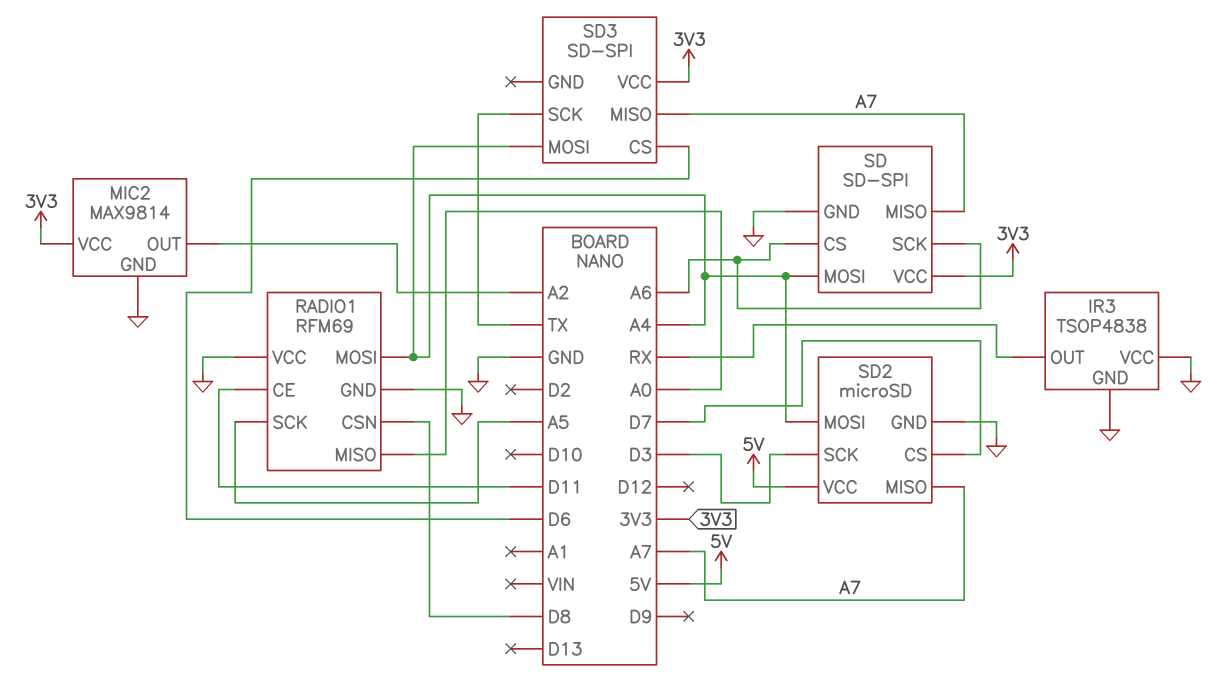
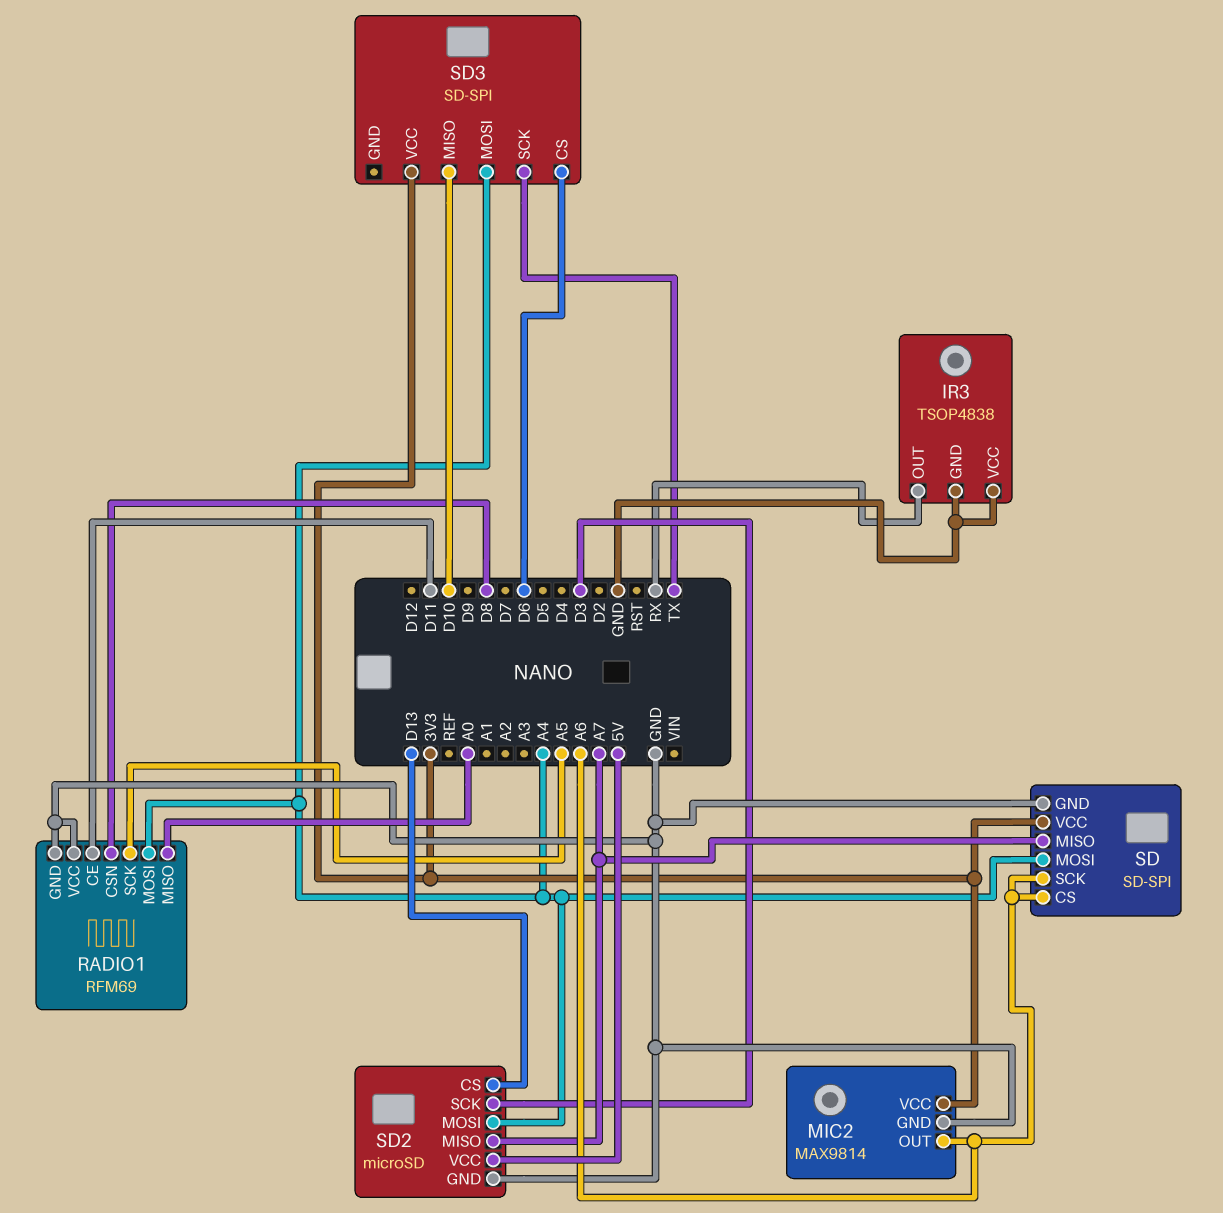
MIC2 pin OUT: A2 -> A6
SD2 pin CS: D7 -> D13
SD3 pin MISO: A7 -> D10

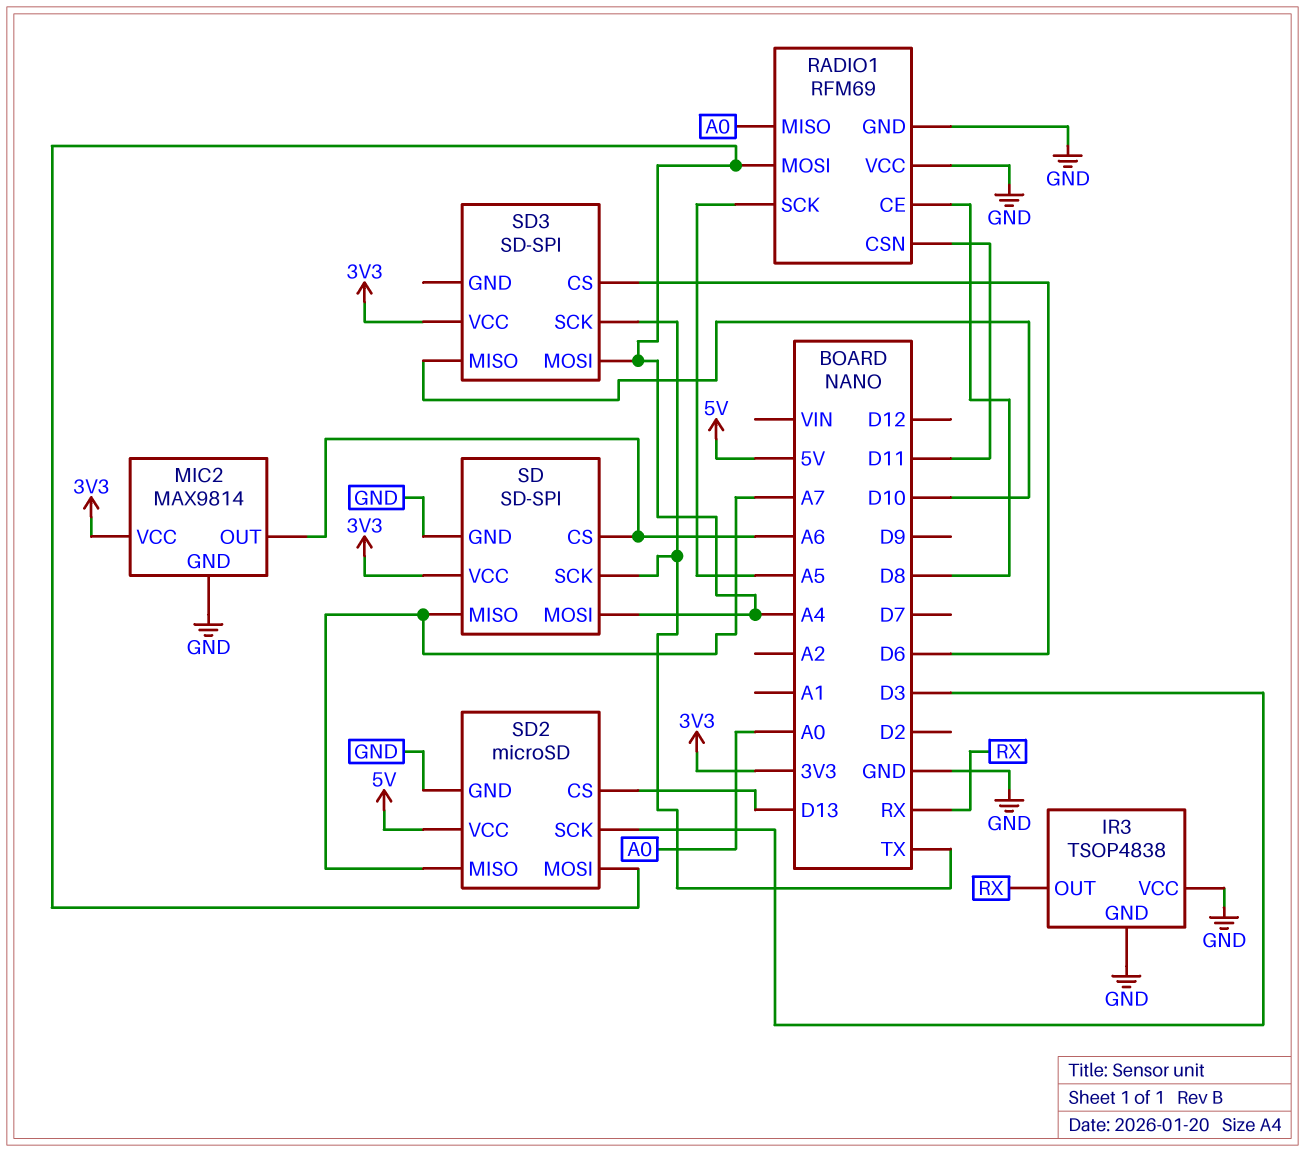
RADIO1 pin CE: D11 -> D8
RADIO1 pin CSN: D8 -> D11
SD pin SCK: A6 -> TX

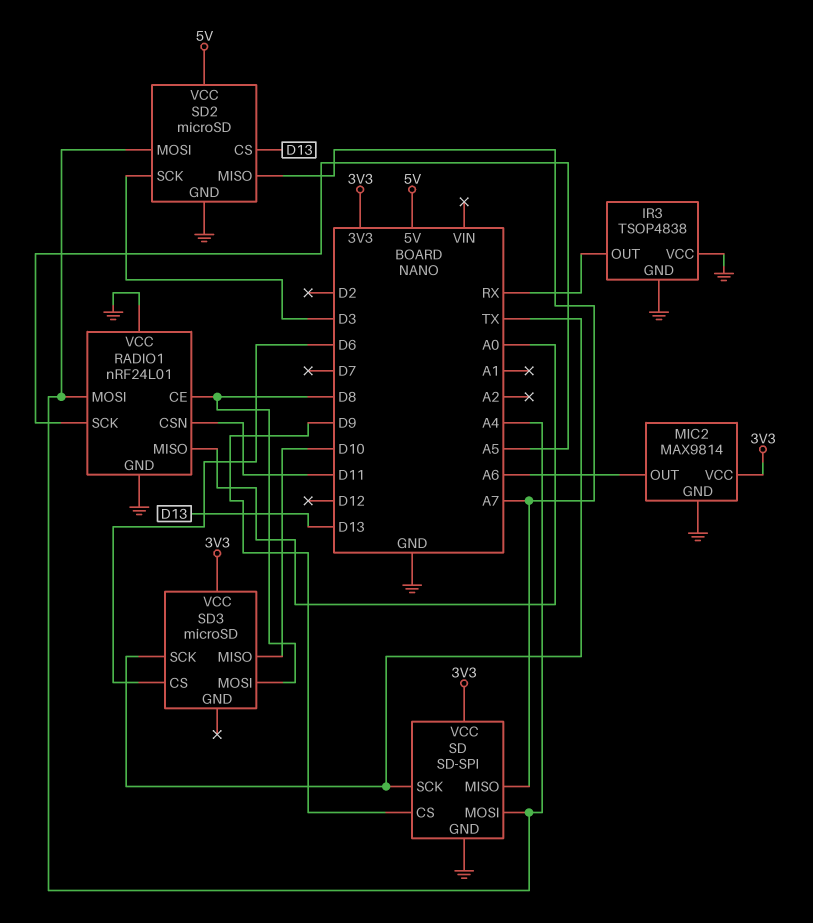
RADIO1: RFM69 -> nRF24L01
SD pin CS: A6 -> D9
SD3: SD-SPI -> microSD
SD3 pin MOSI: A4 -> D8

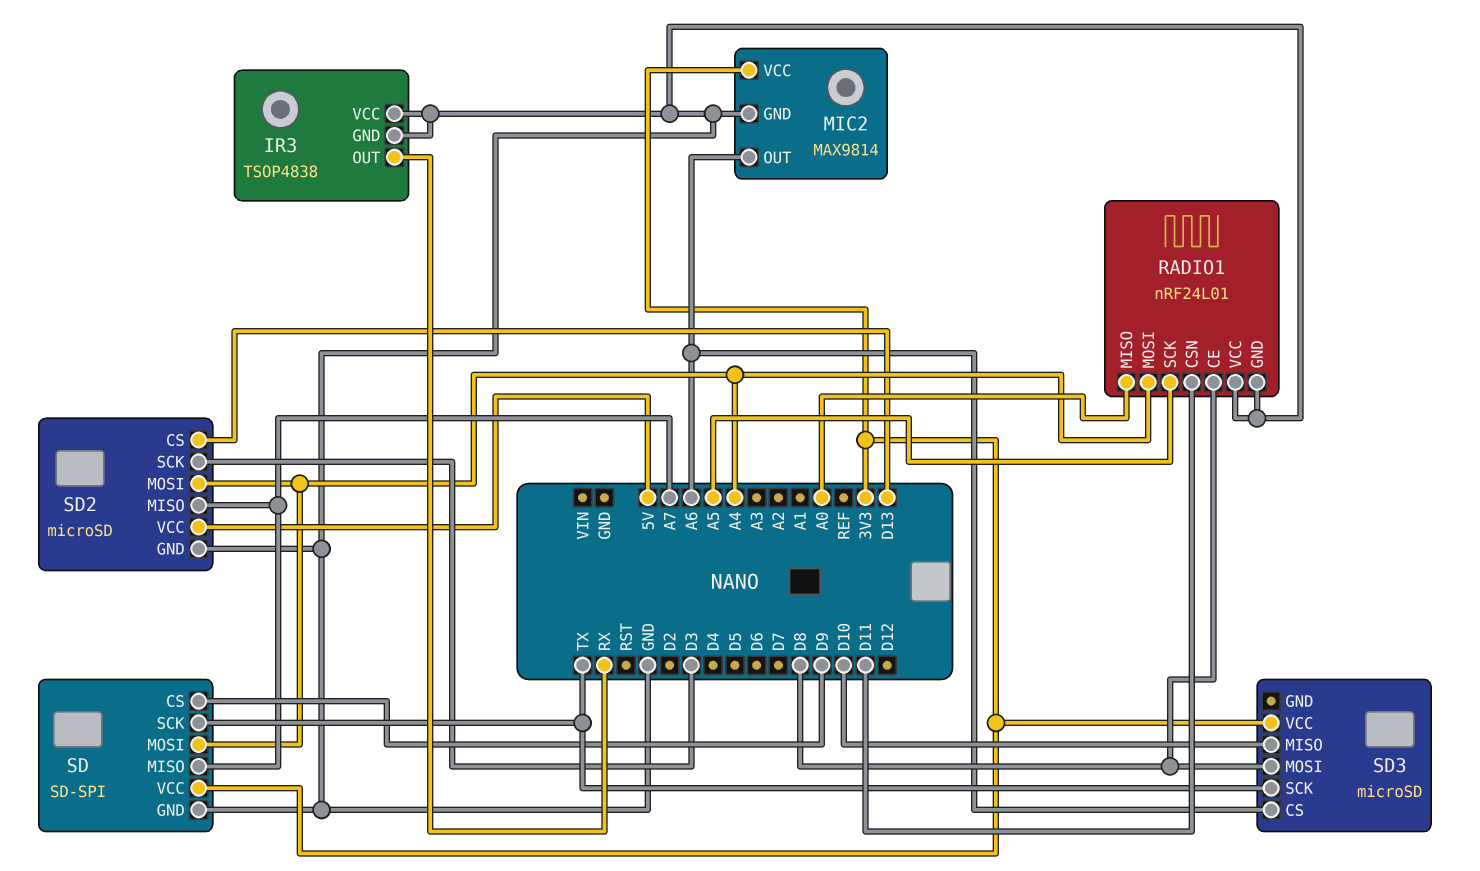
SD3 pin CS: D6 -> A6

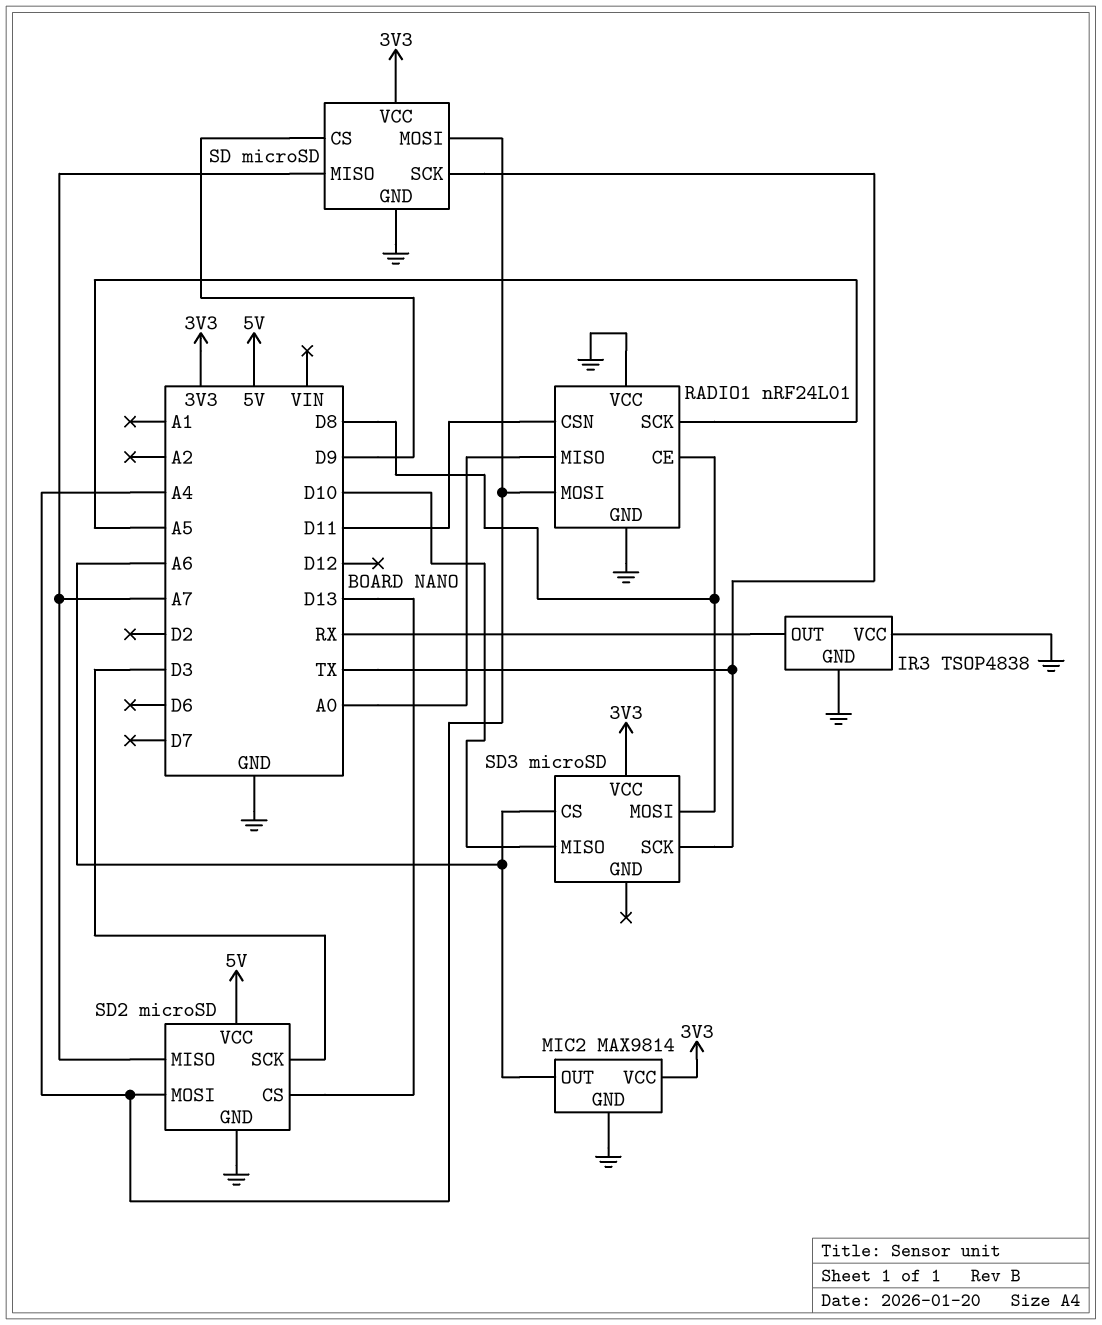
SD: SD-SPI -> microSD

